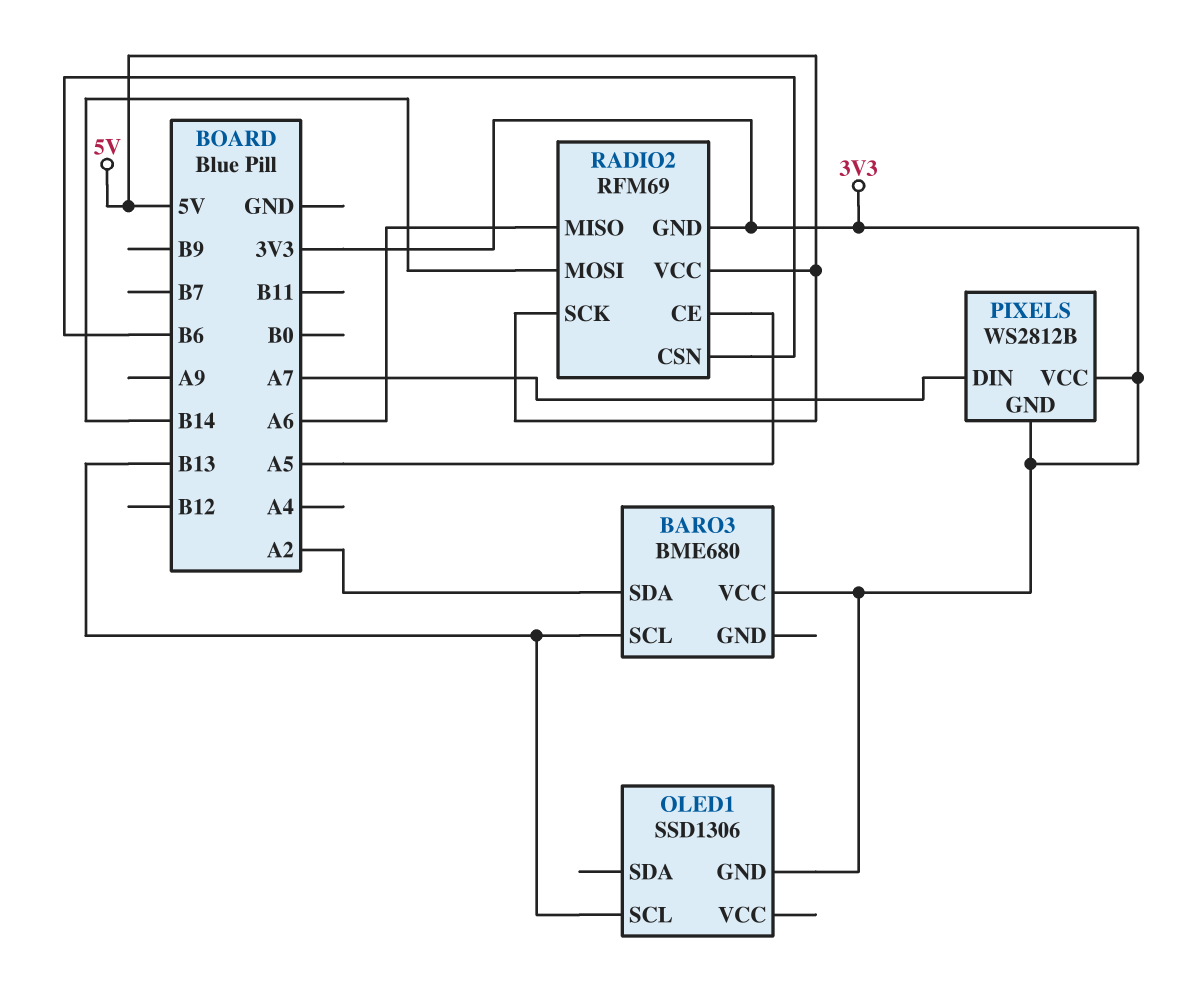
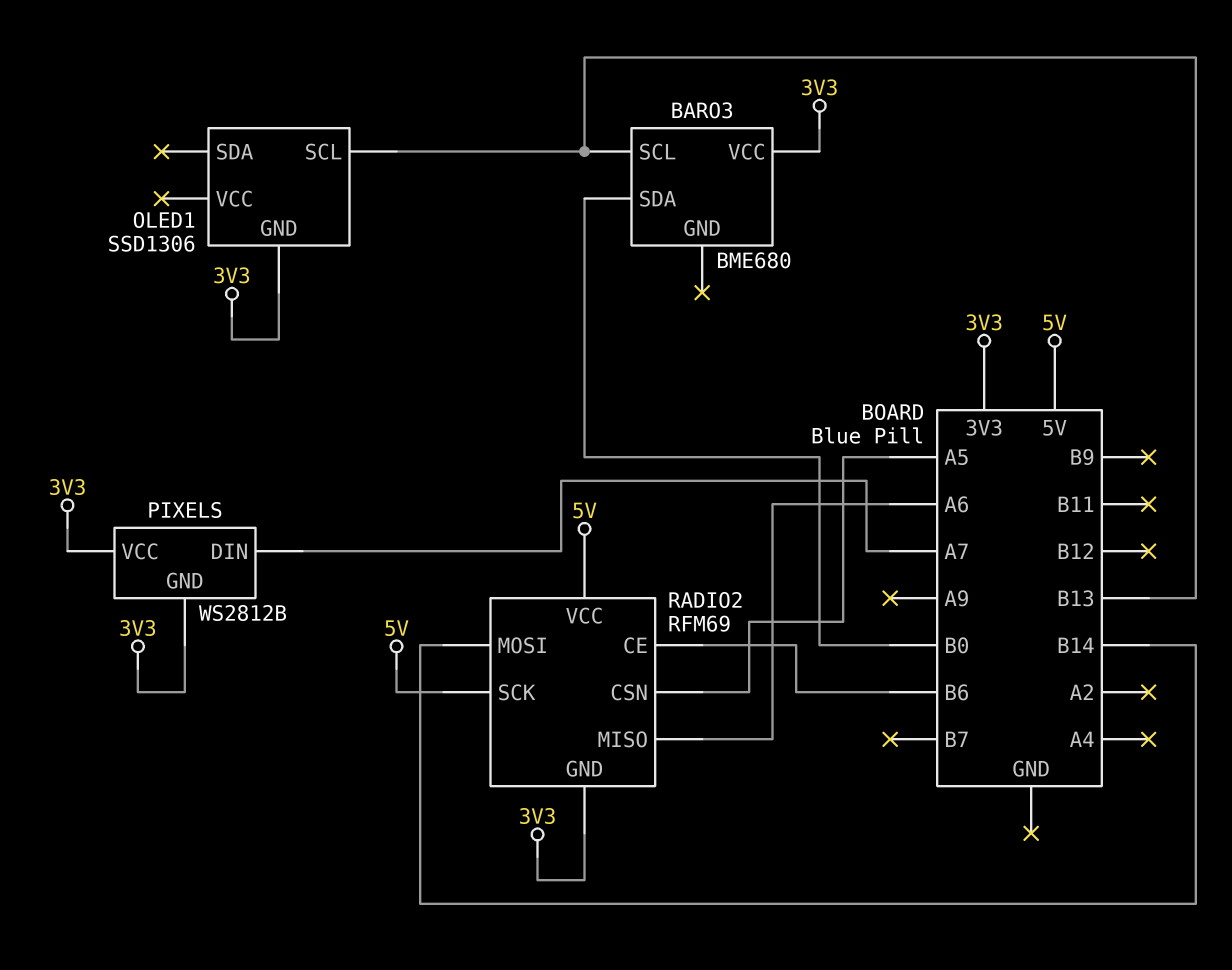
BARO3 pin SDA: A2 -> B0
RADIO2 pin CE: A5 -> B6
RADIO2 pin CSN: B6 -> A5

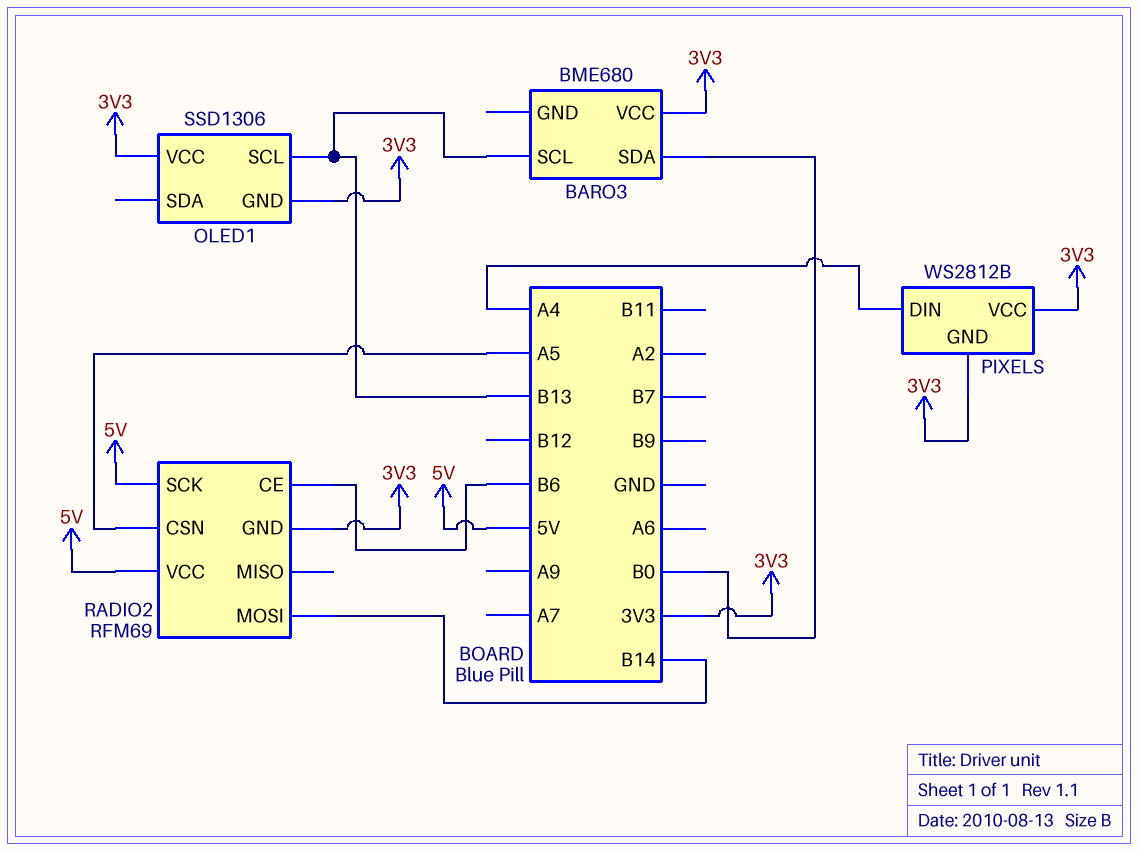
OLED1 pin VCC: none -> 3V3
PIXELS pin DIN: A7 -> A4
RADIO2 pin MISO: A6 -> none

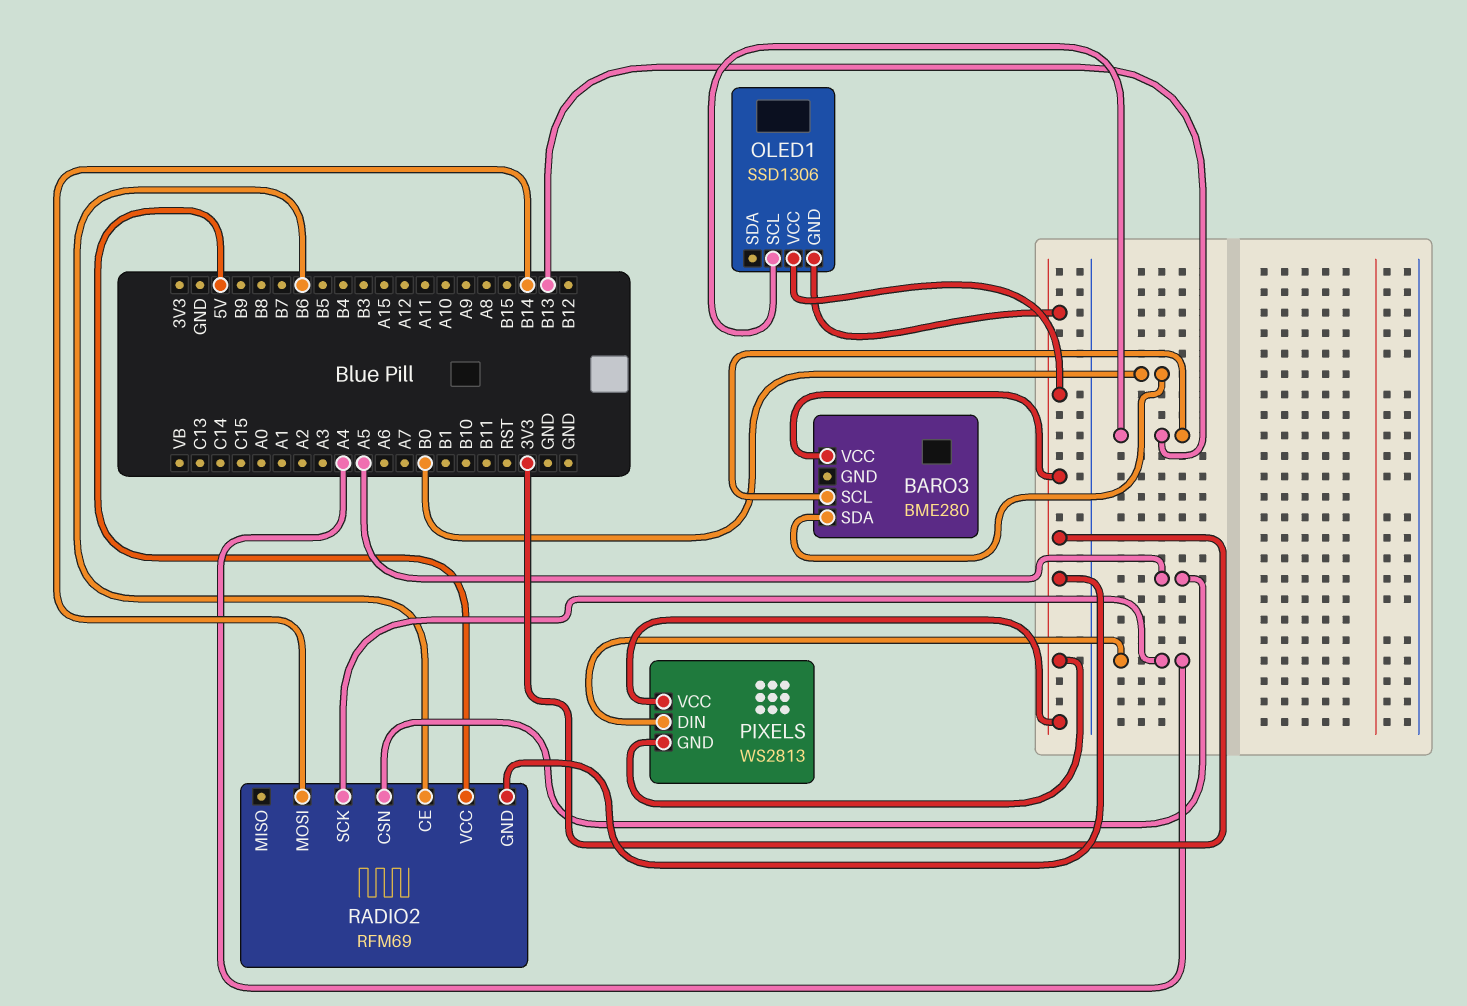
BARO3: BME680 -> BME280
PIXELS: WS2812B -> WS2813
RADIO2 pin SCK: 5V -> A4

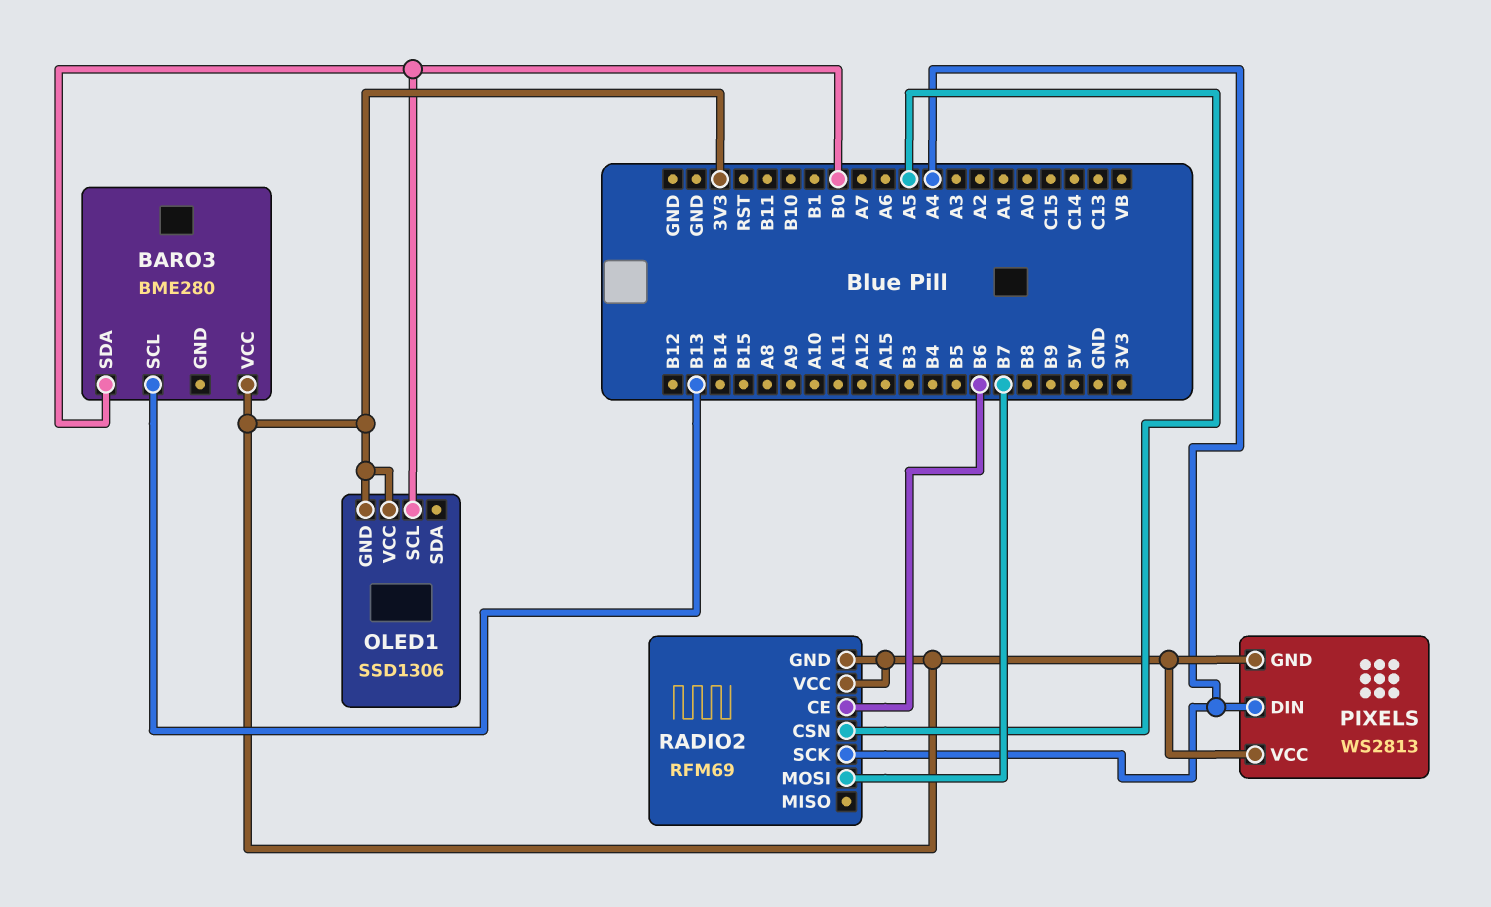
OLED1 pin SCL: B13 -> B0
RADIO2 pin MOSI: B14 -> B7
RADIO2 pin VCC: 5V -> 3V3

